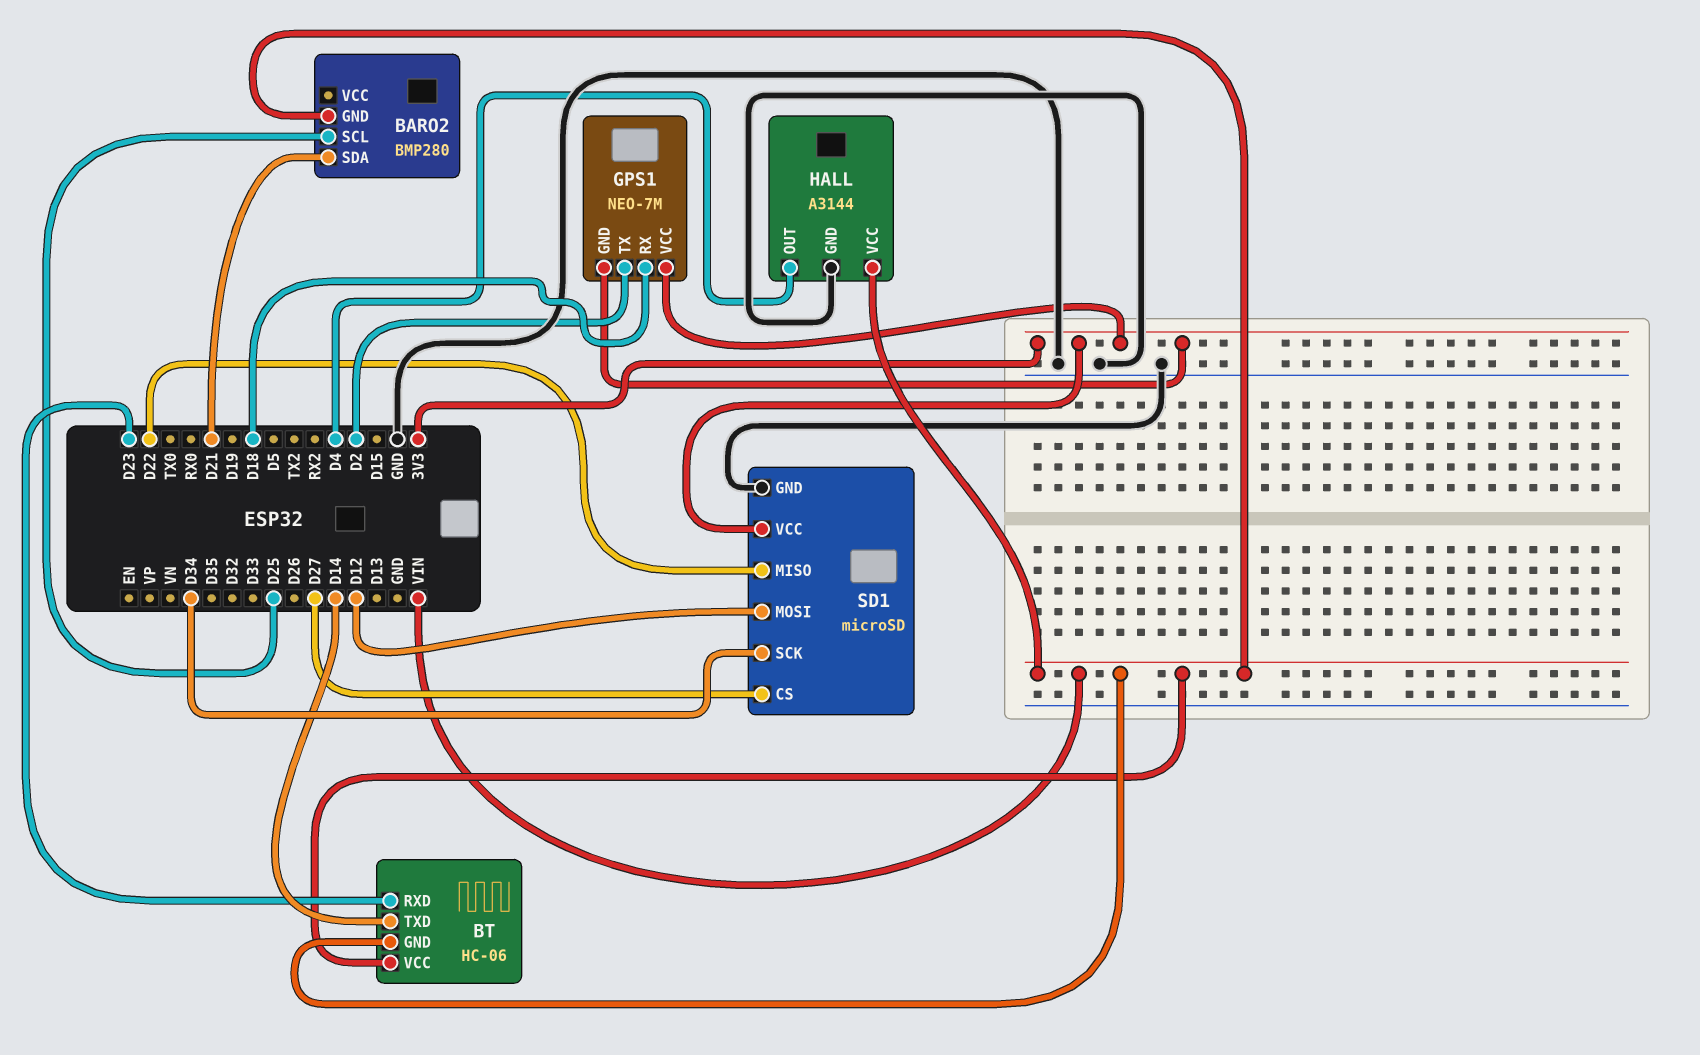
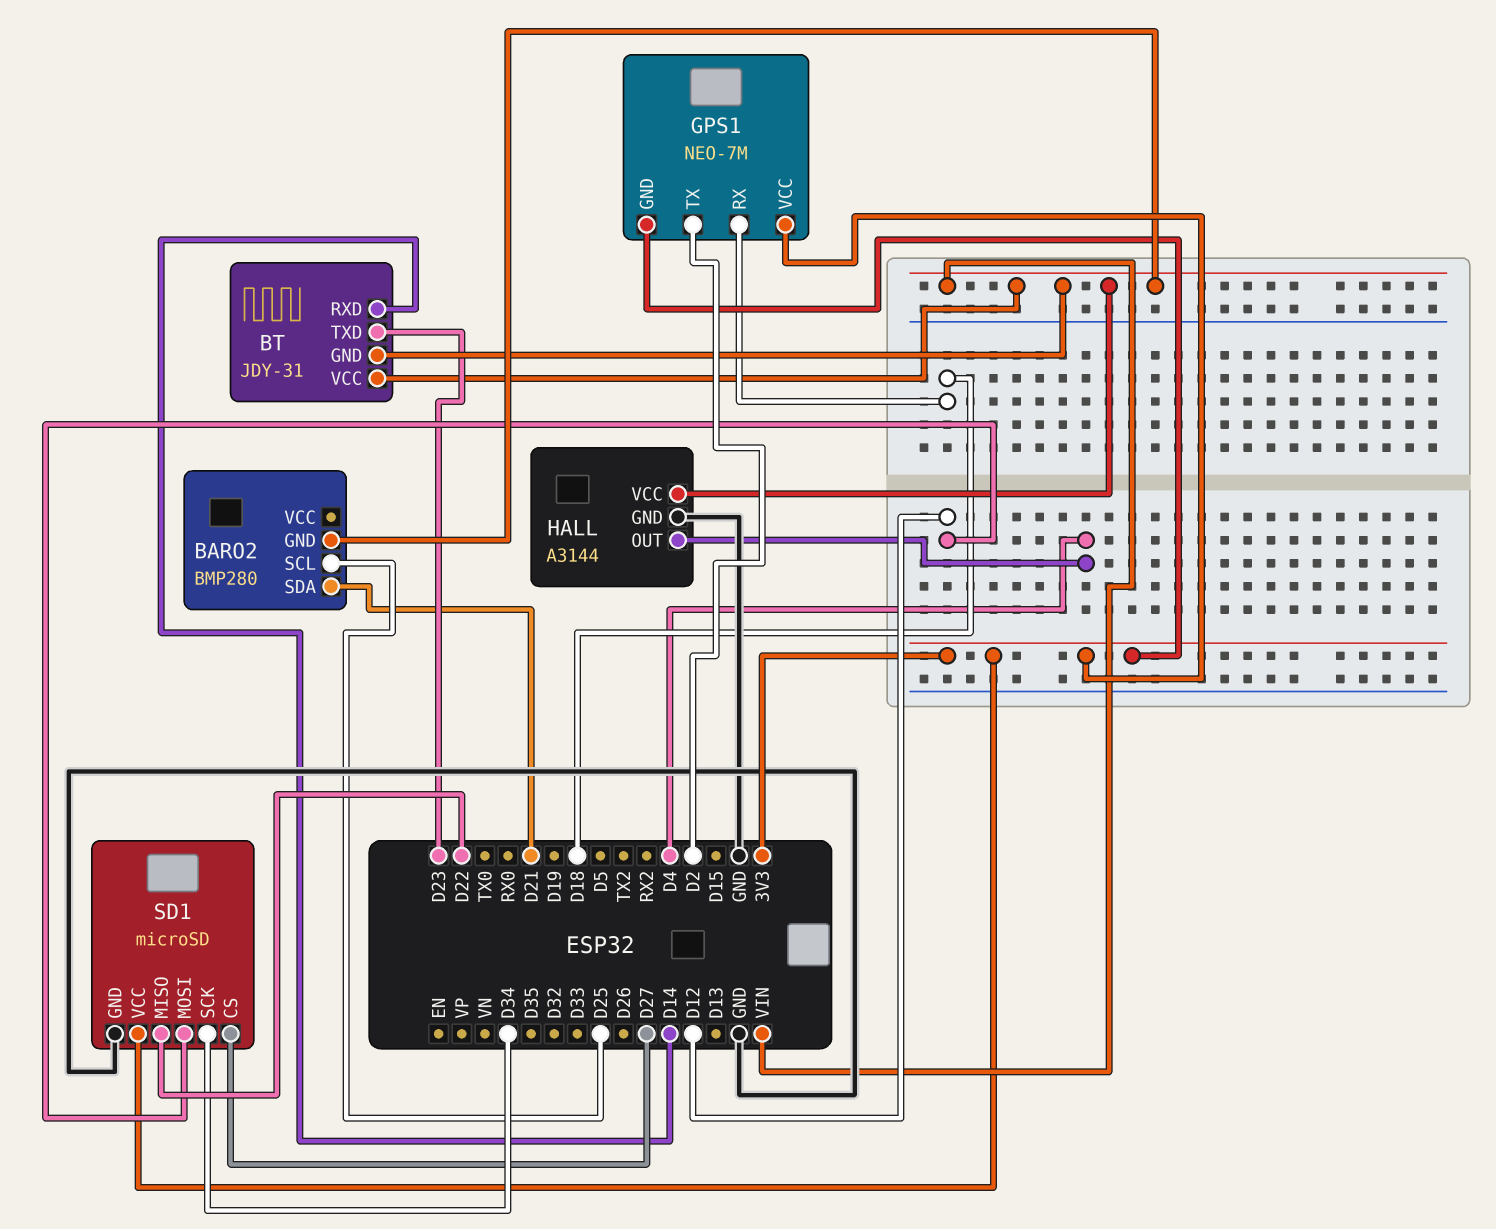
BT: HC-06 -> JDY-31
BT pin RXD: D23 -> D14
BT pin TXD: D14 -> D23

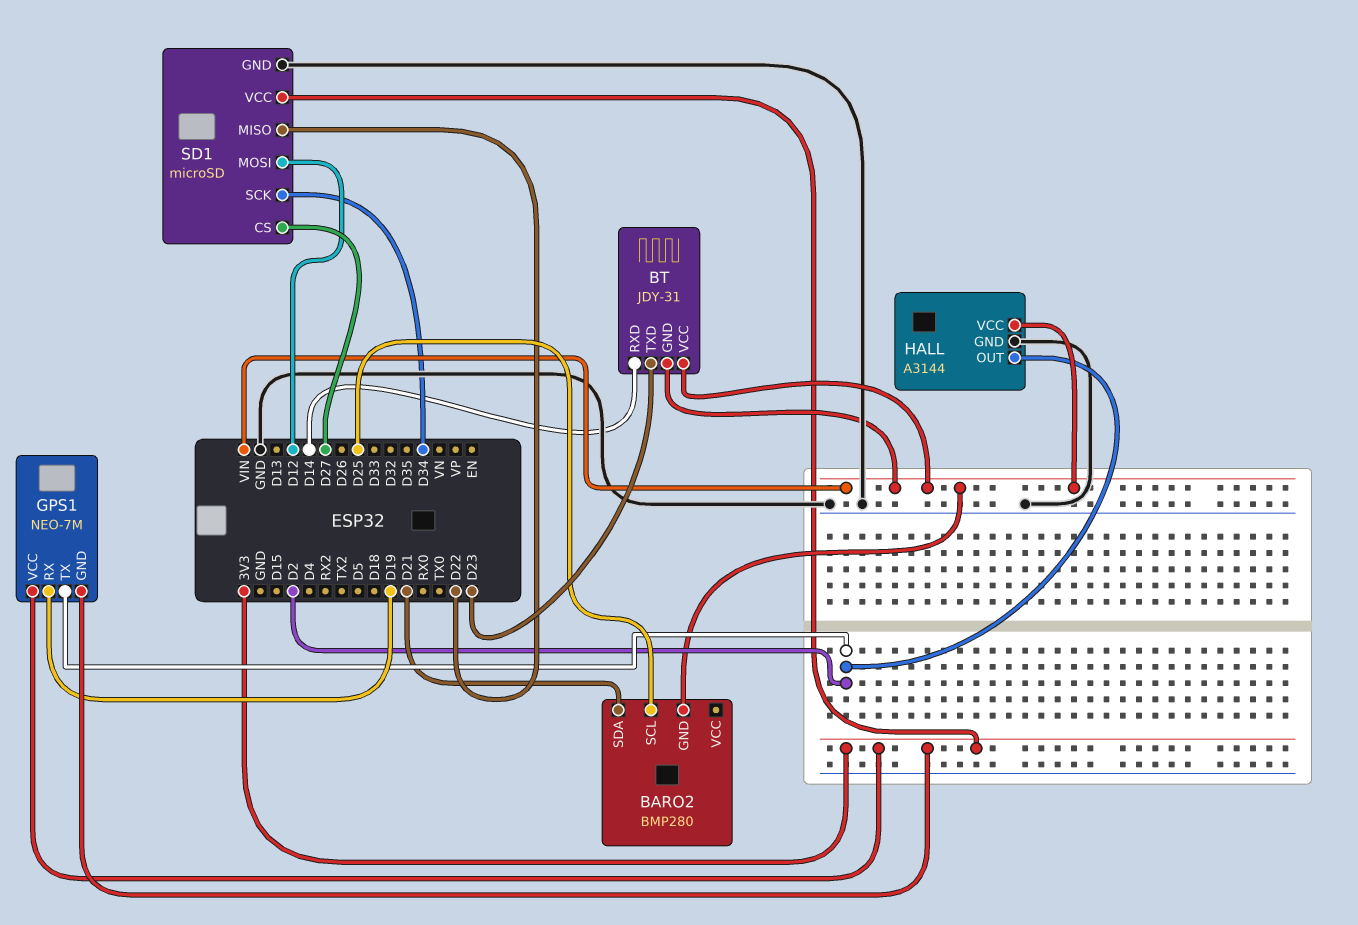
GPS1 pin RX: D18 -> D19
HALL pin OUT: D4 -> D2

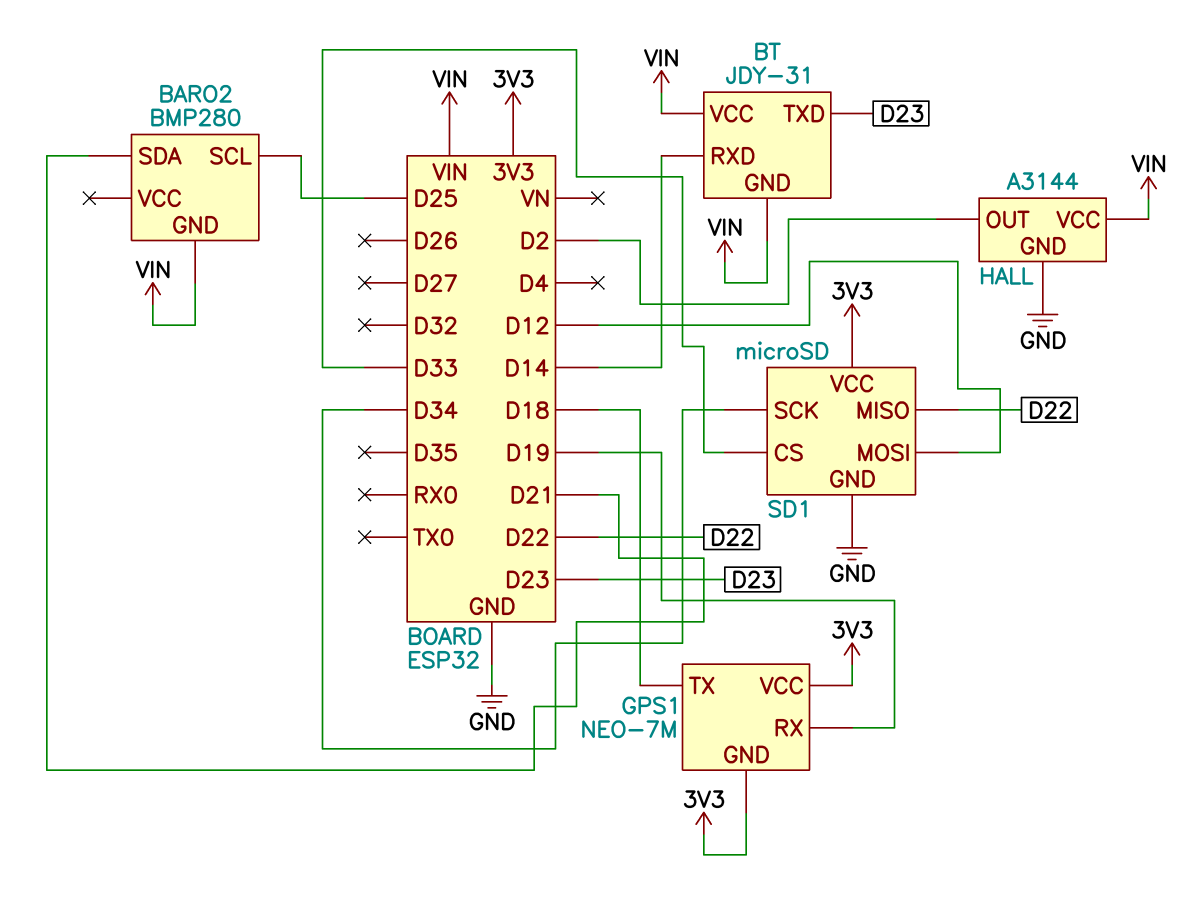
GPS1 pin TX: D2 -> D18
SD1 pin CS: D27 -> D33

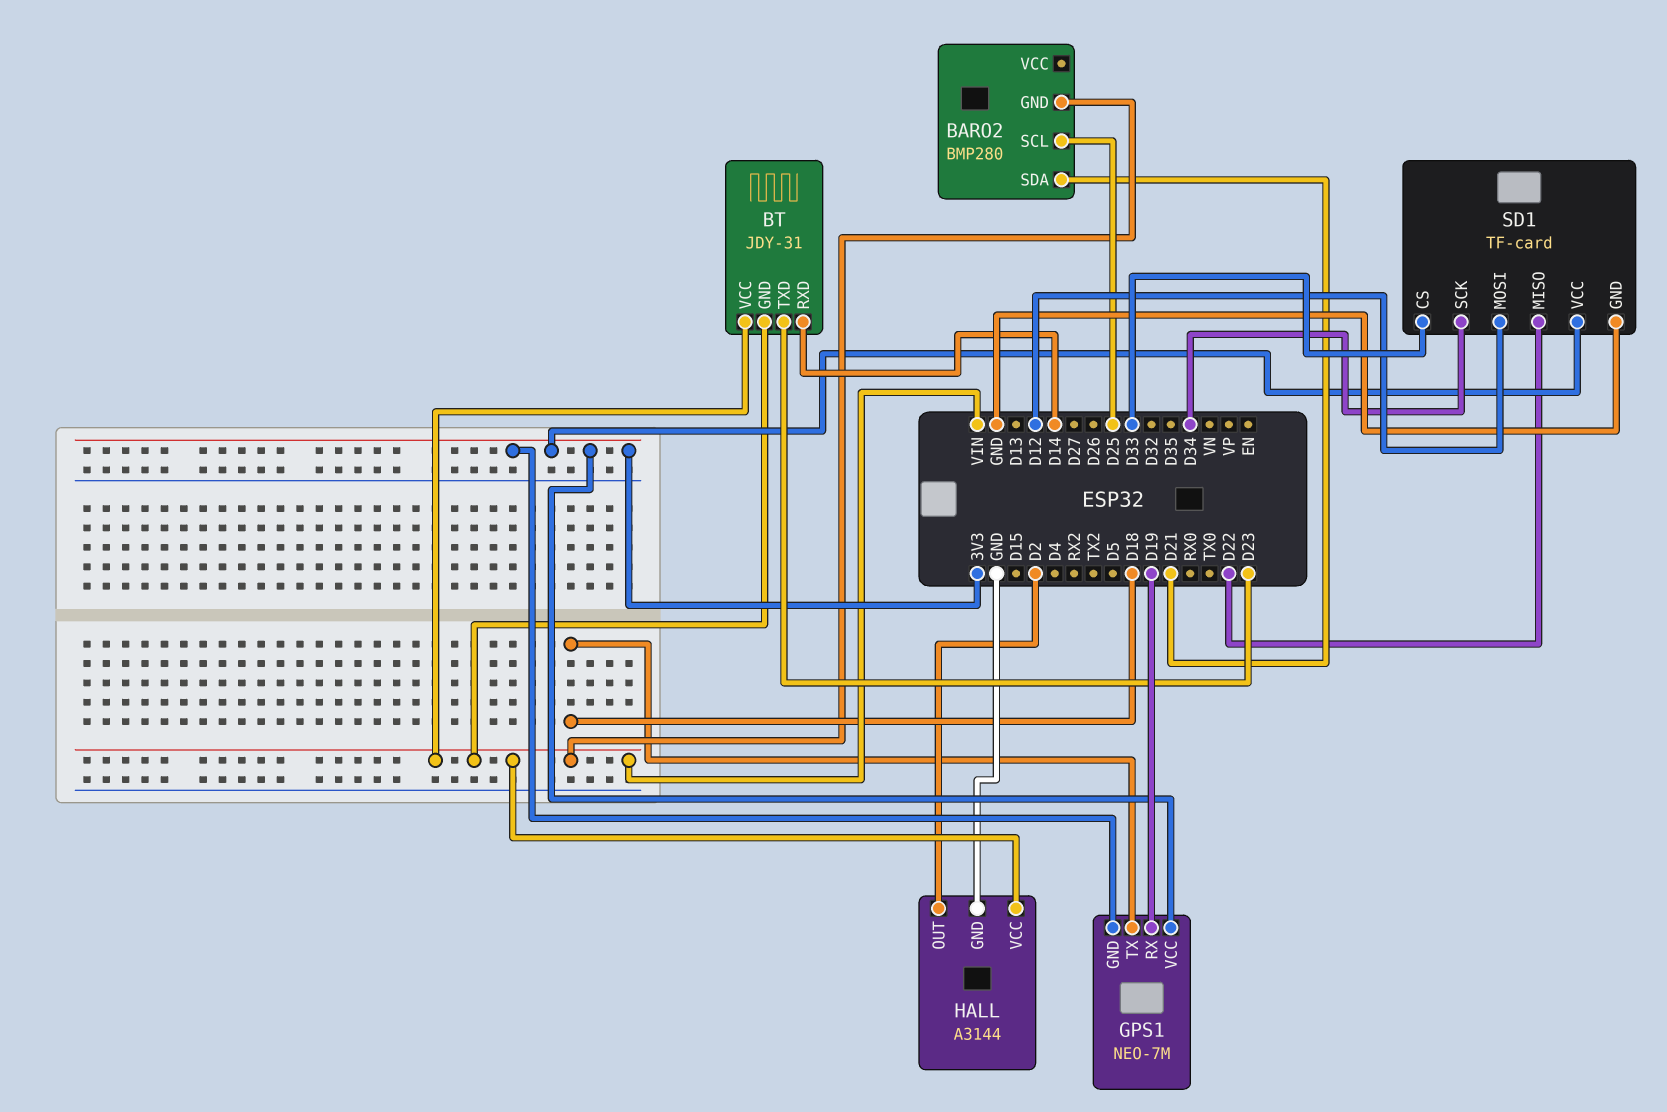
SD1: microSD -> TF-card

